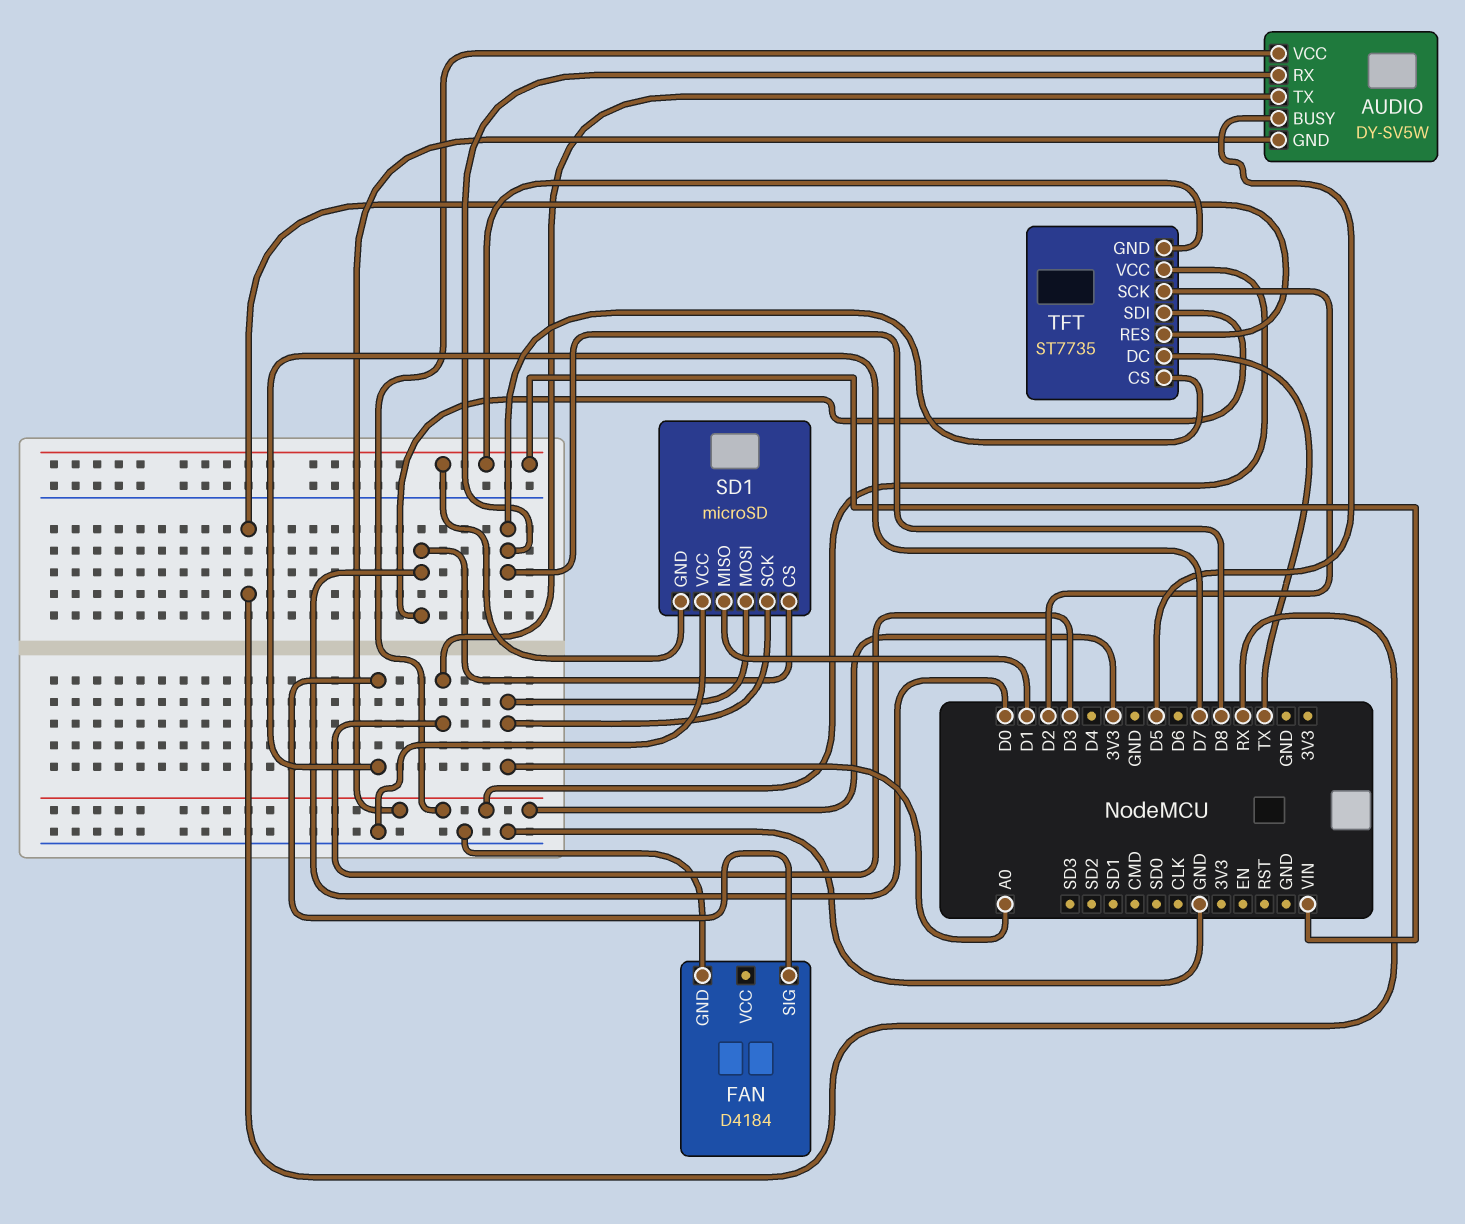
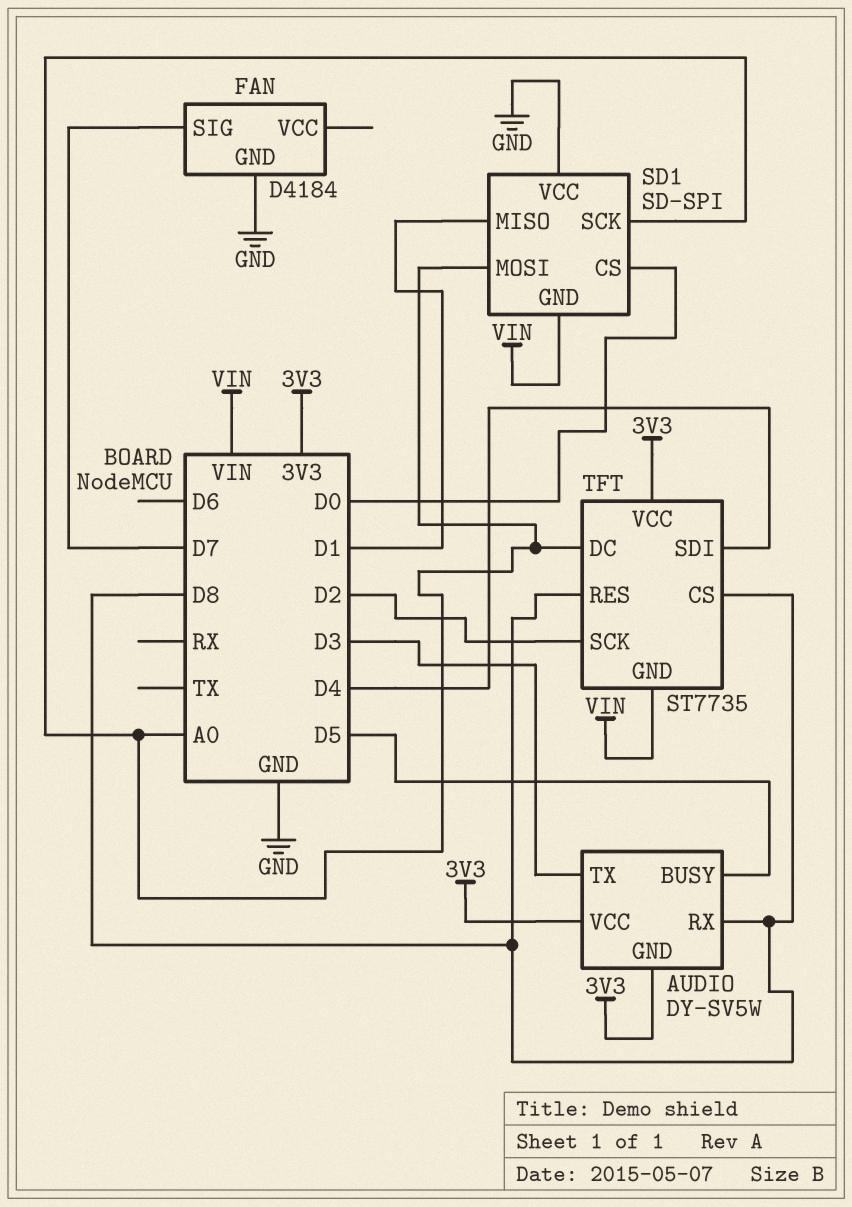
SD1: microSD -> SD-SPI
TFT pin DC: TX -> A0
TFT pin RES: RX -> D8
TFT pin SDI: D0 -> D4

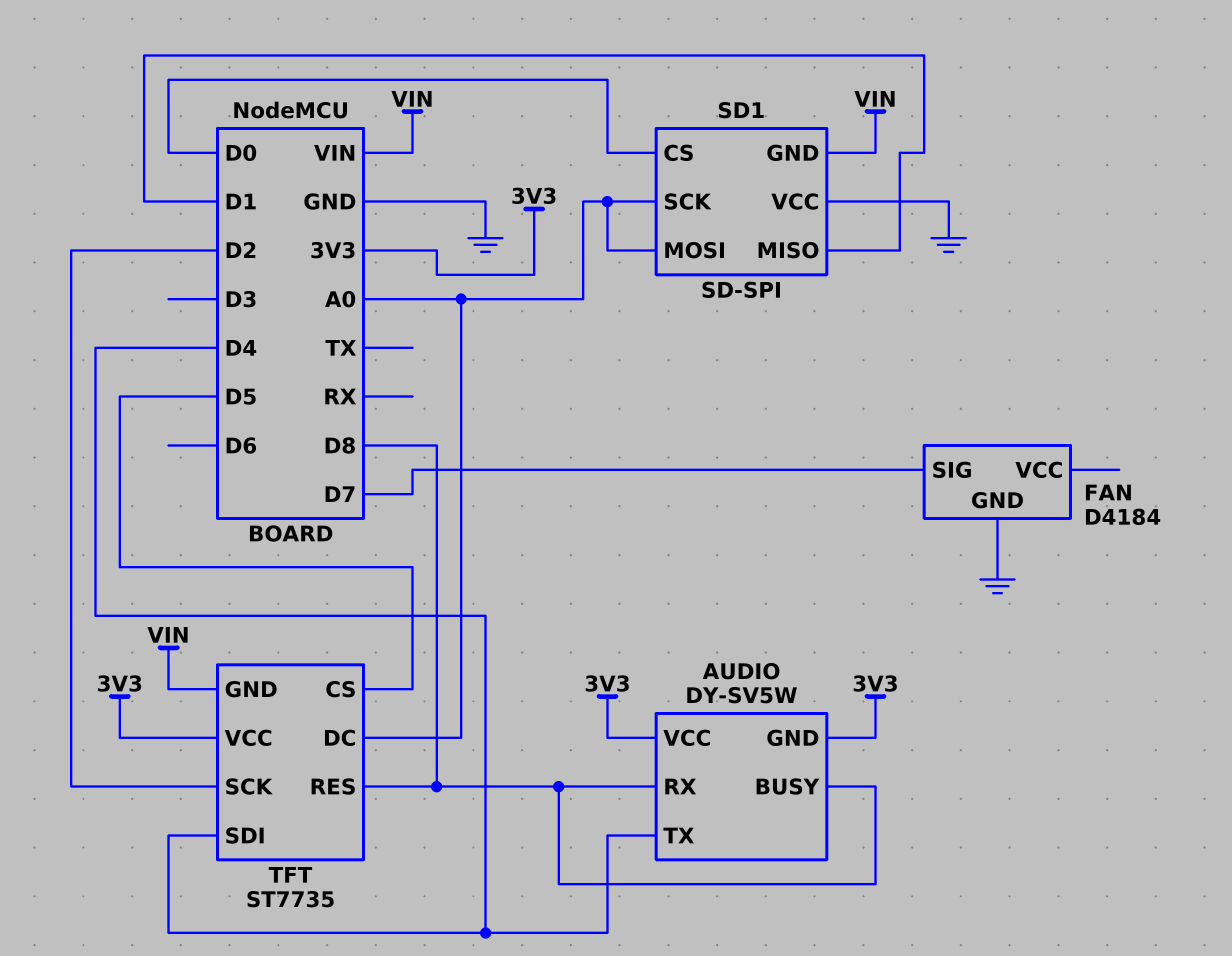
AUDIO pin BUSY: D5 -> D8
AUDIO pin TX: D3 -> D4
TFT pin CS: D8 -> D5

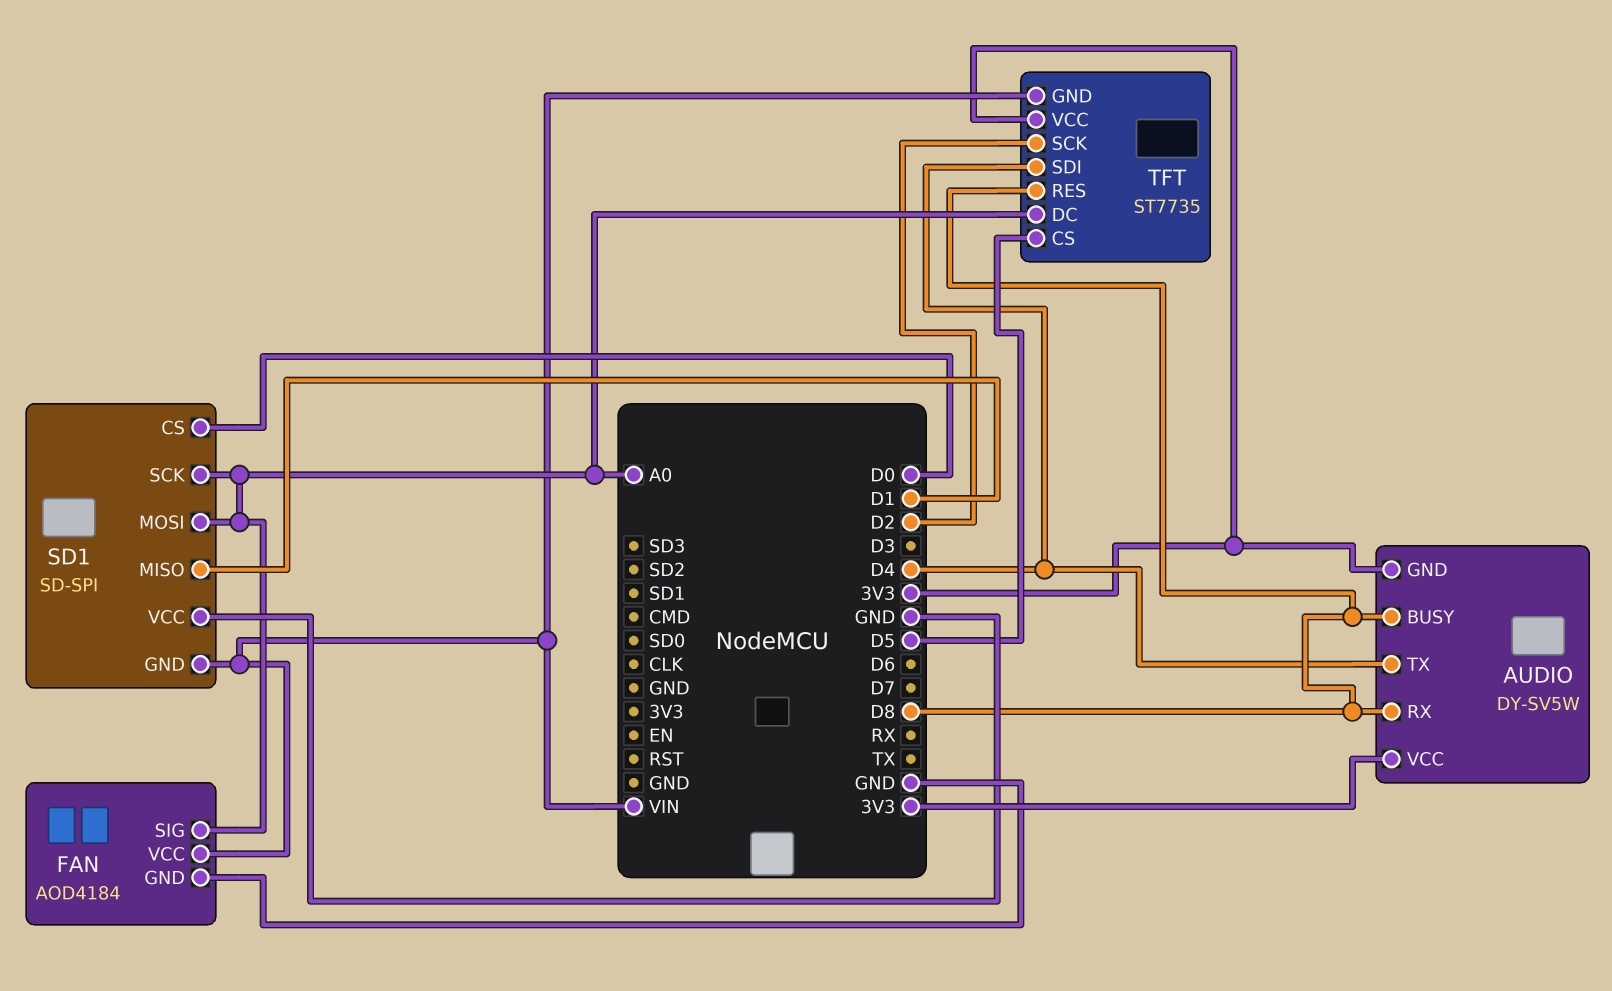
FAN: D4184 -> AOD4184
FAN pin SIG: D7 -> A0
FAN pin VCC: none -> VIN

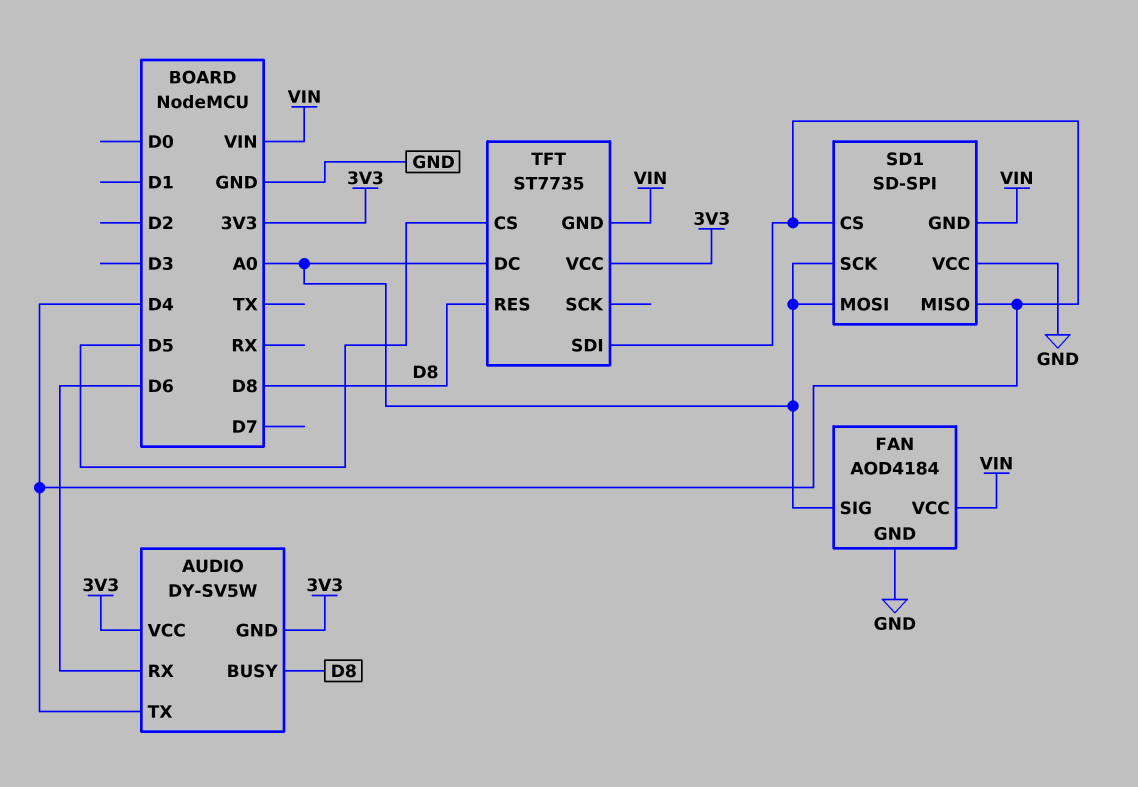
AUDIO pin RX: D8 -> D6
SD1 pin CS: D0 -> D4
SD1 pin MISO: D1 -> D4
TFT pin SCK: D2 -> none

